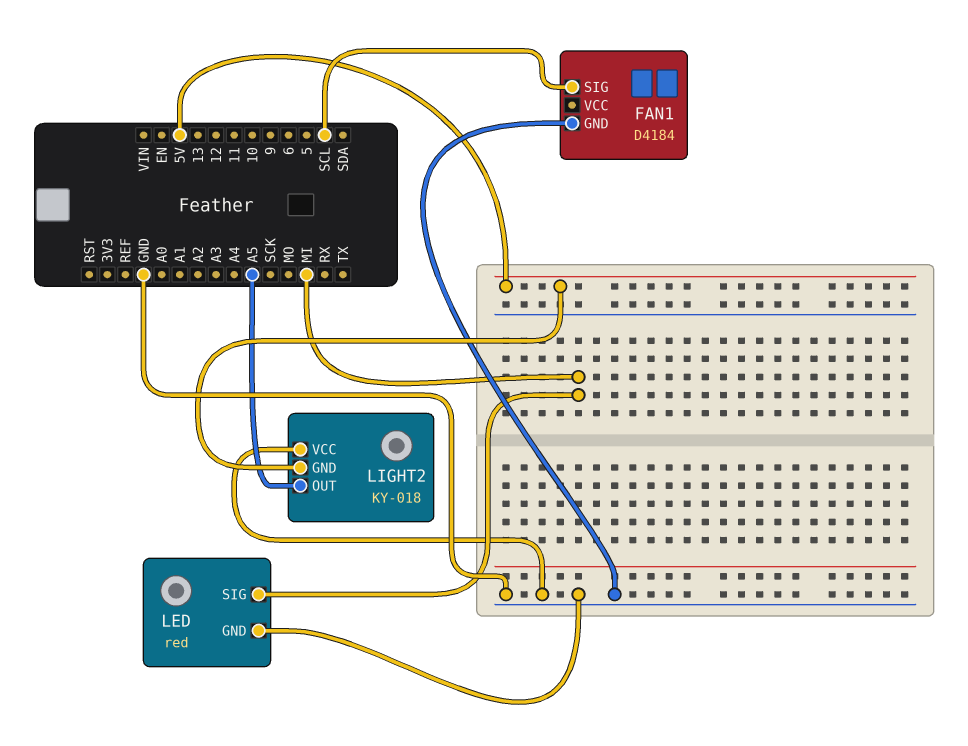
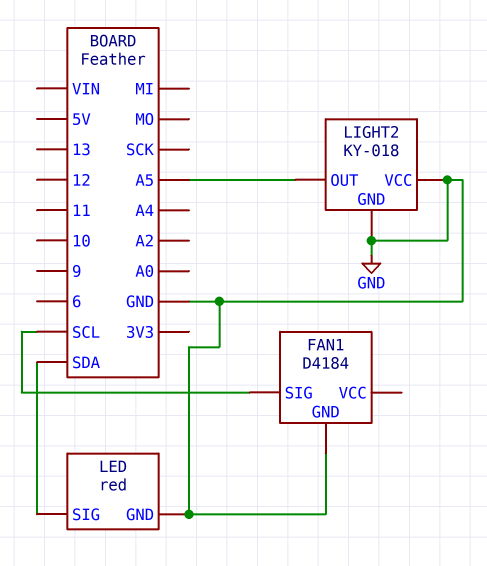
LED pin SIG: MI -> SDA
LIGHT2 pin GND: 5V -> GND

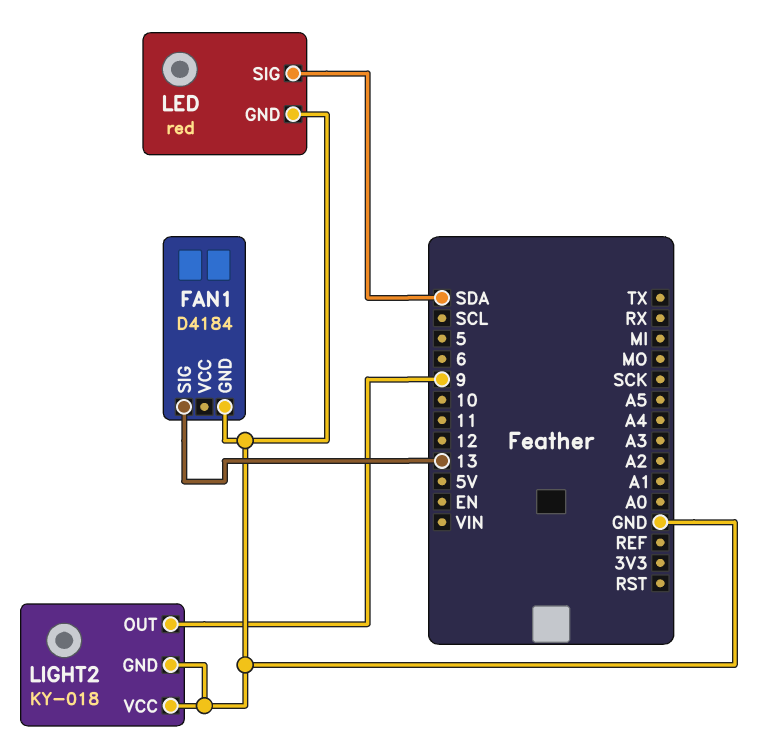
FAN1 pin SIG: SCL -> 13
LIGHT2 pin OUT: A5 -> 9

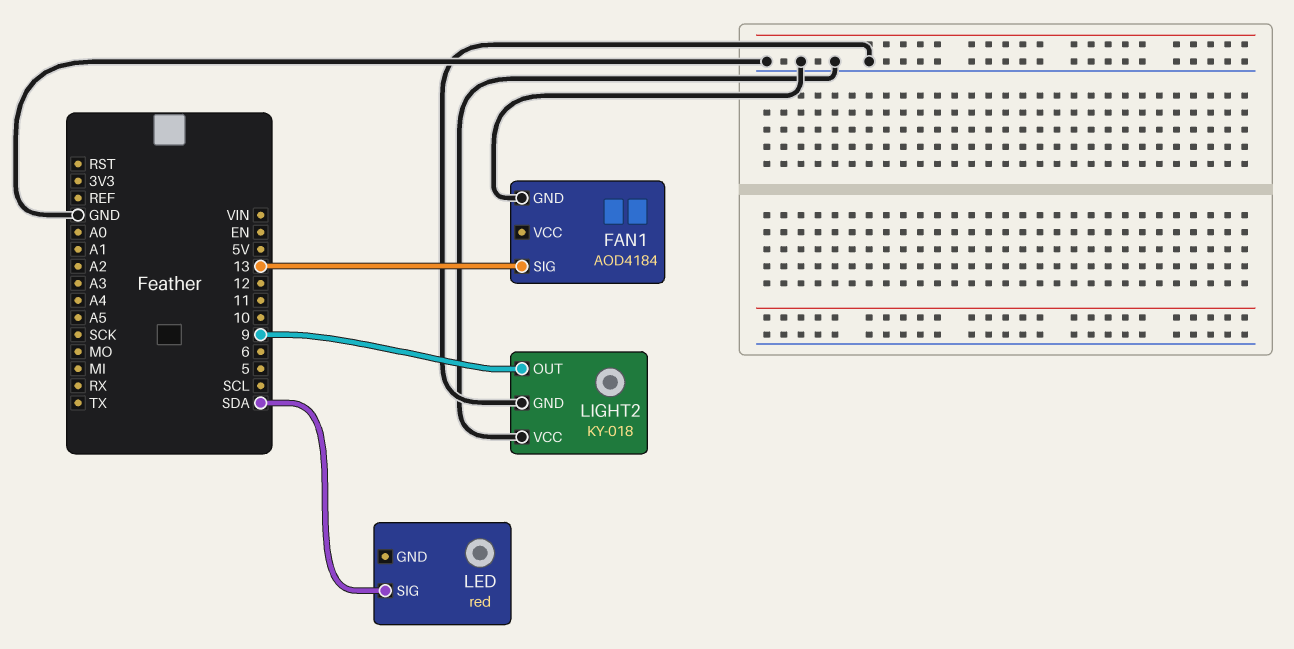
FAN1: D4184 -> AOD4184
LED pin GND: GND -> none

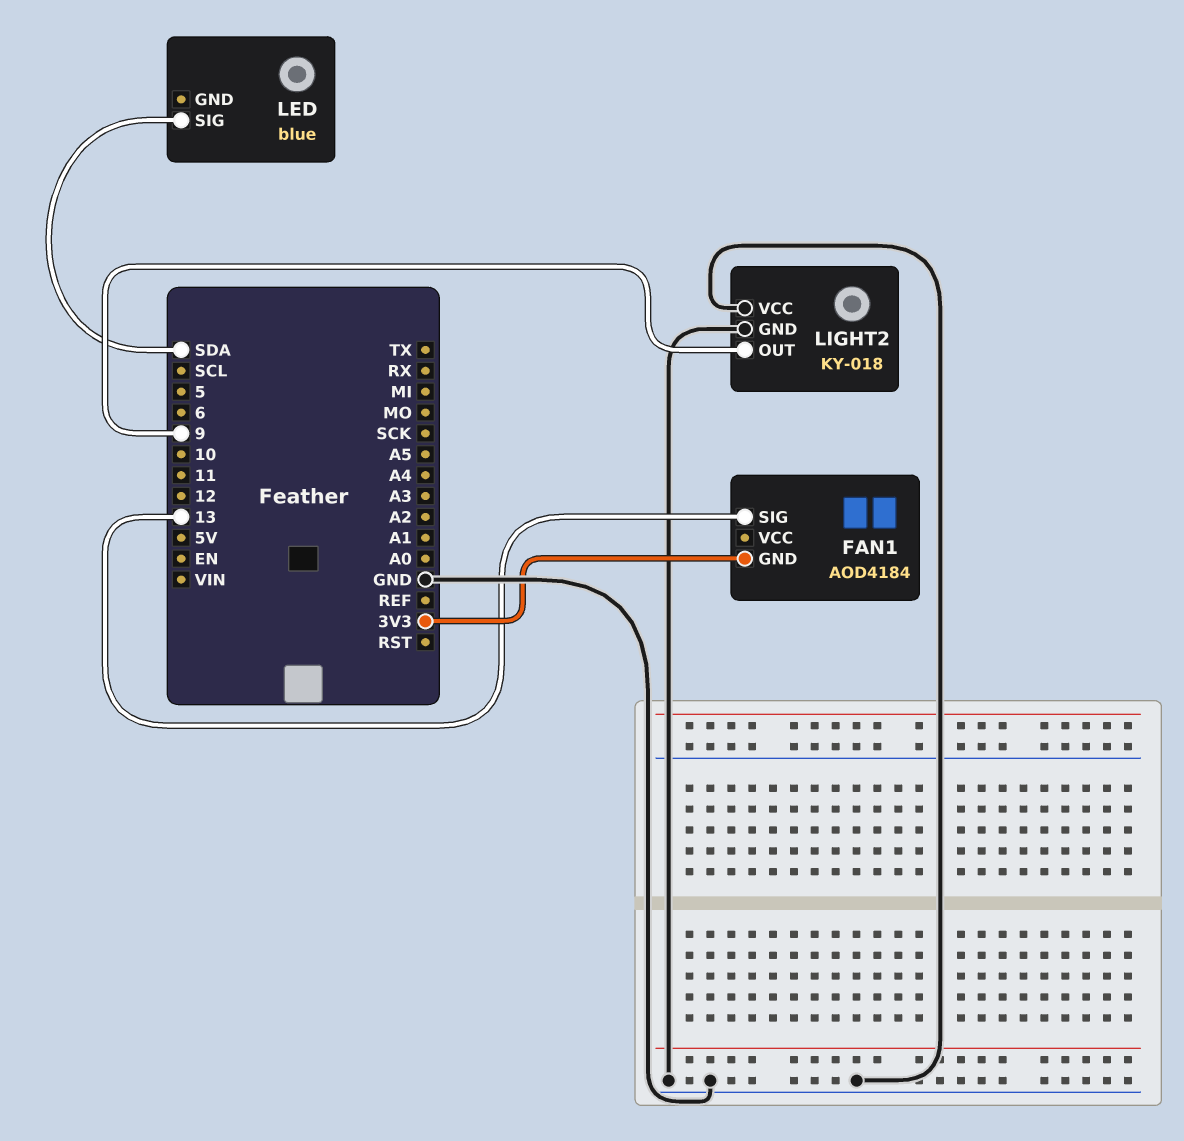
FAN1 pin GND: GND -> 3V3
LED: red -> blue

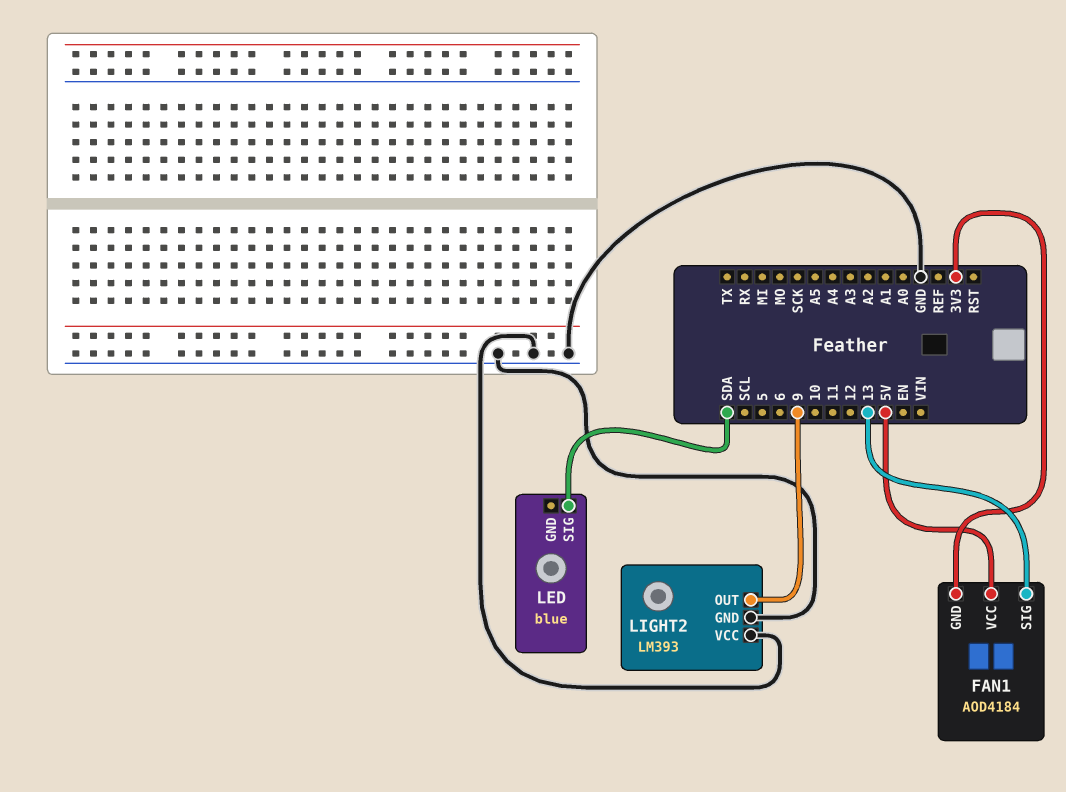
FAN1 pin VCC: none -> 5V
LIGHT2: KY-018 -> LM393

